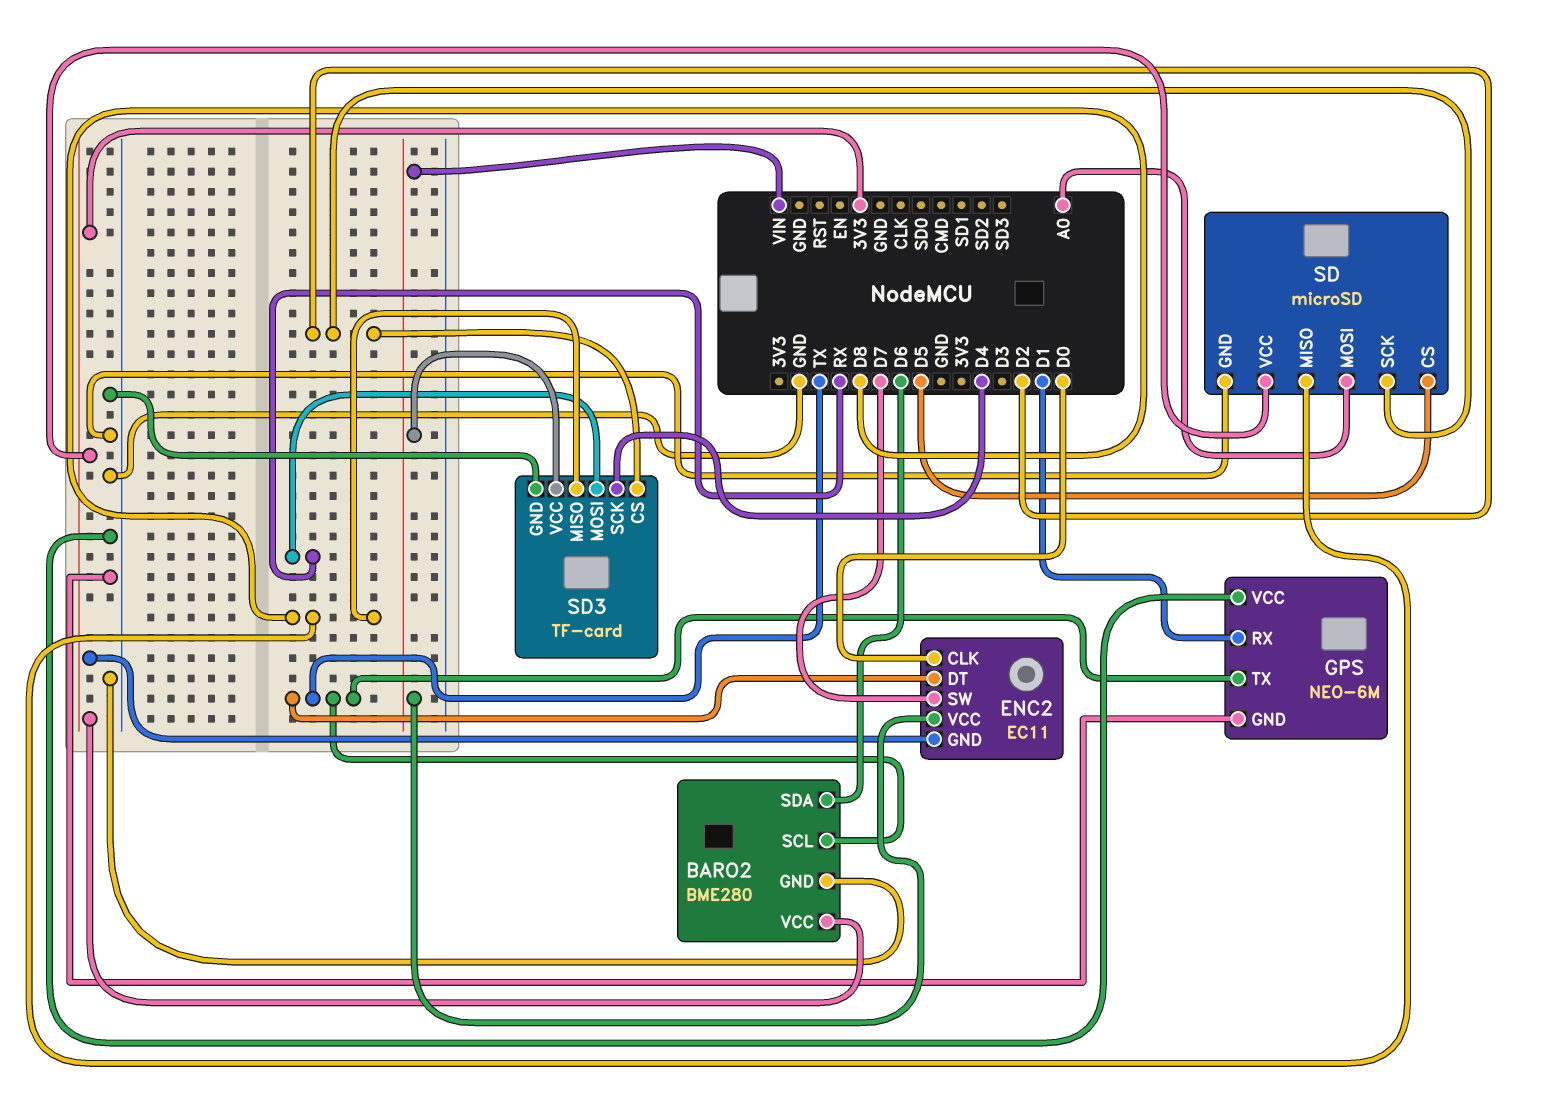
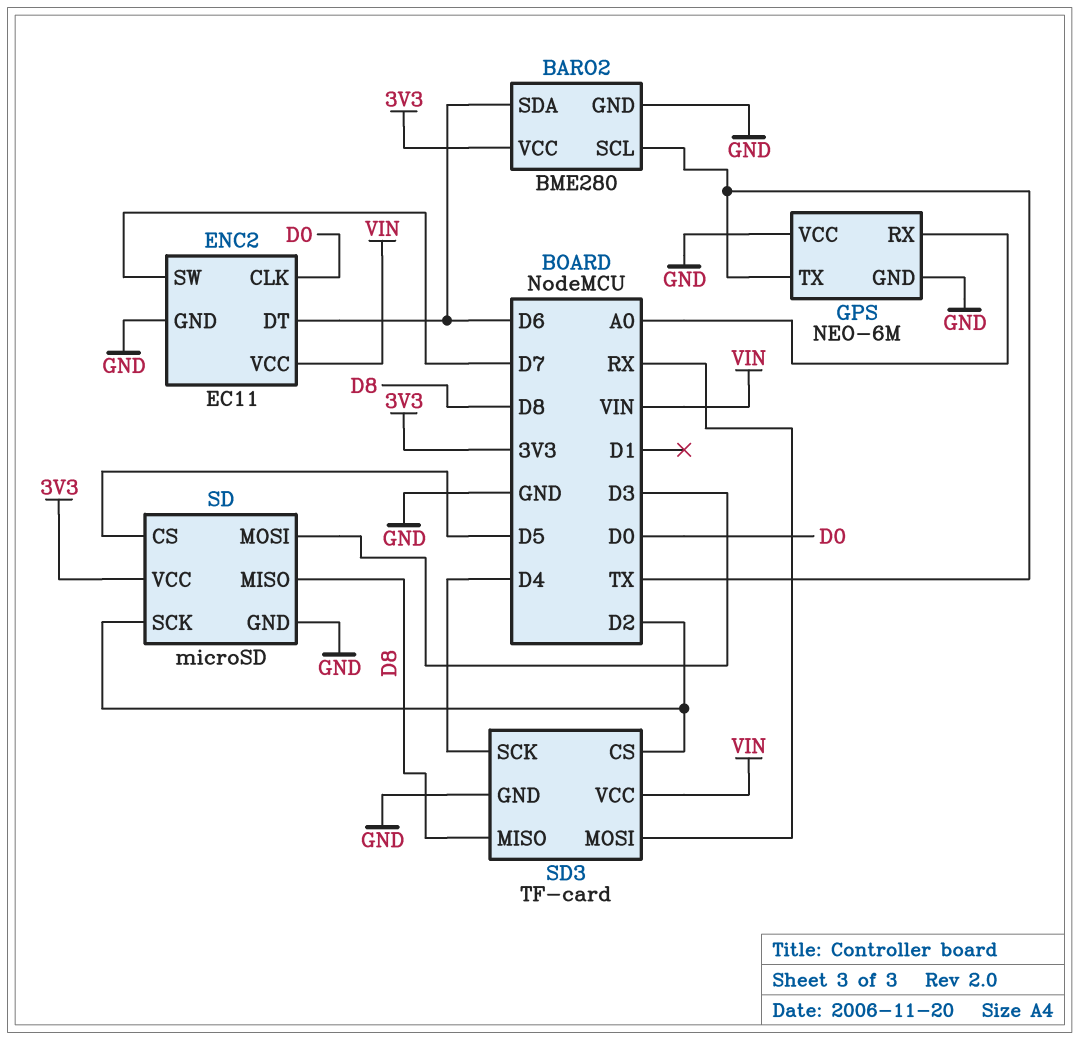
ENC2 pin DT: TX -> D6
ENC2 pin GND: 3V3 -> GND
GPS pin RX: D1 -> A0
SD pin MOSI: A0 -> D3

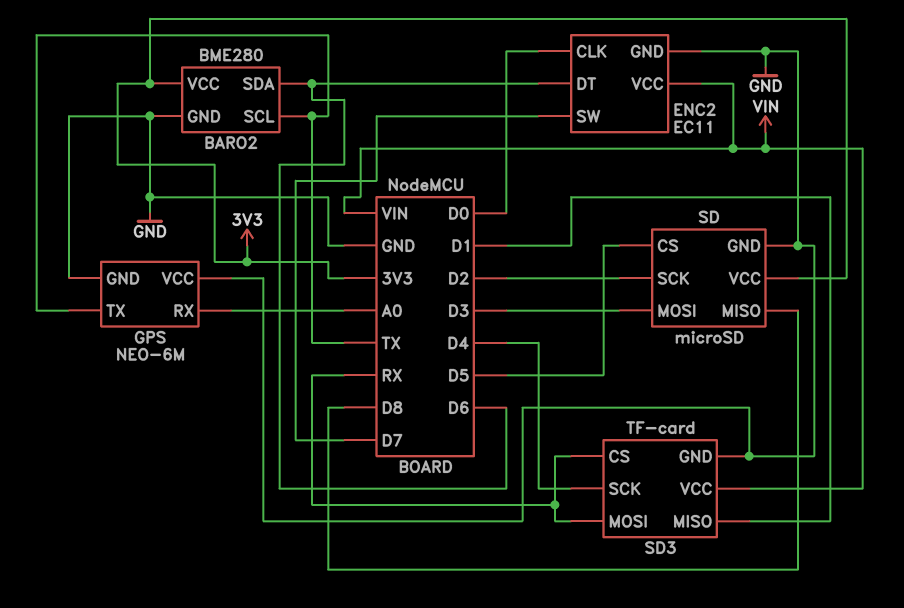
SD3 pin CS: D2 -> RX
SD3 pin MISO: D8 -> D1

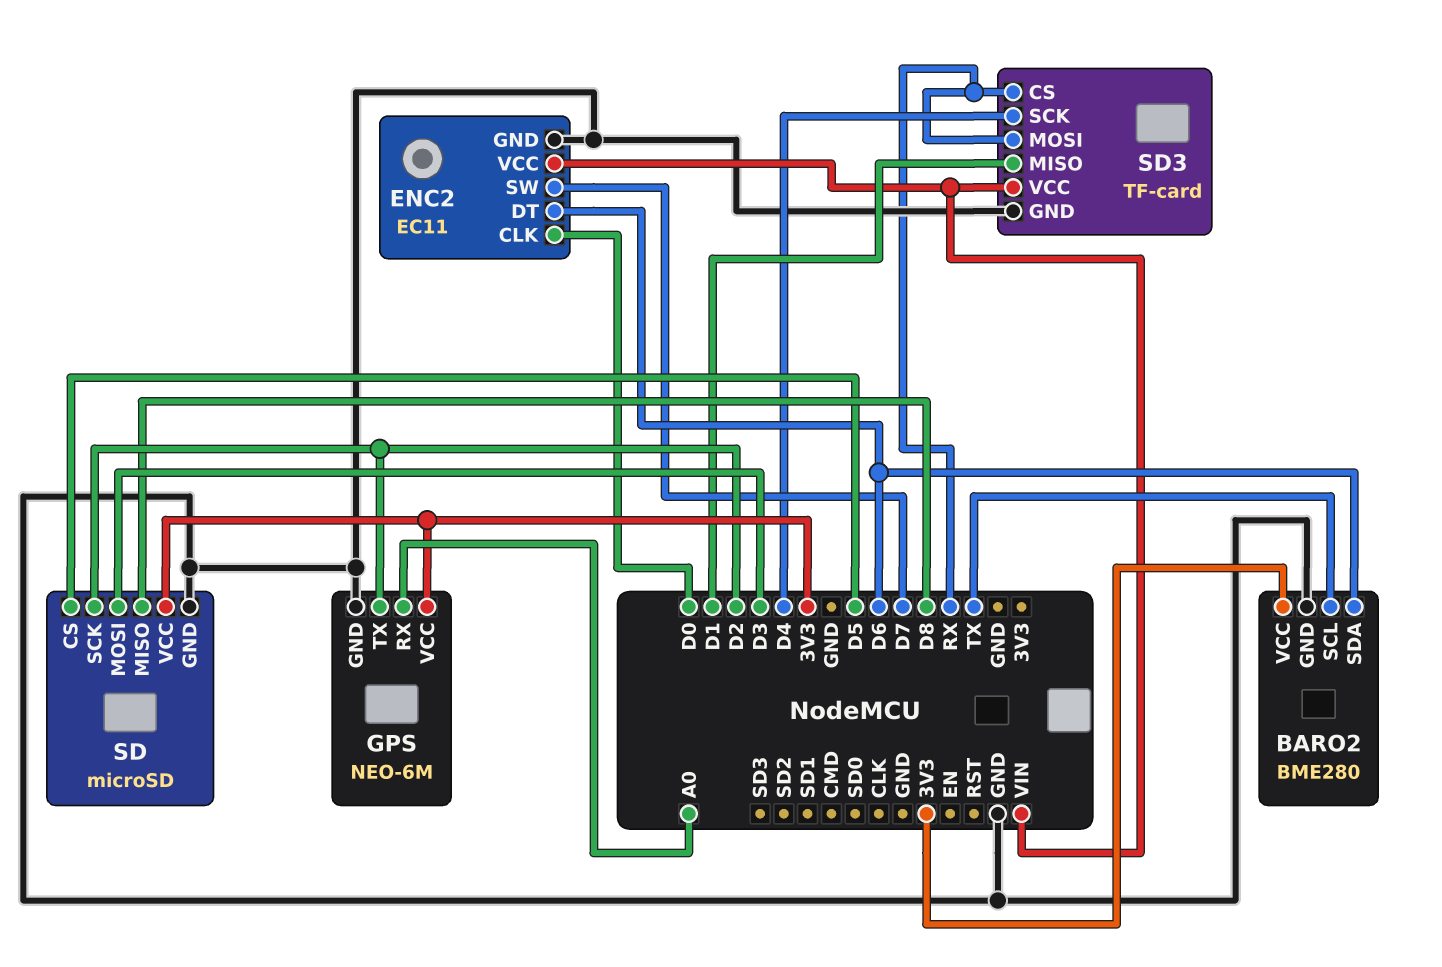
GPS pin TX: TX -> D2
GPS pin VCC: GND -> 3V3

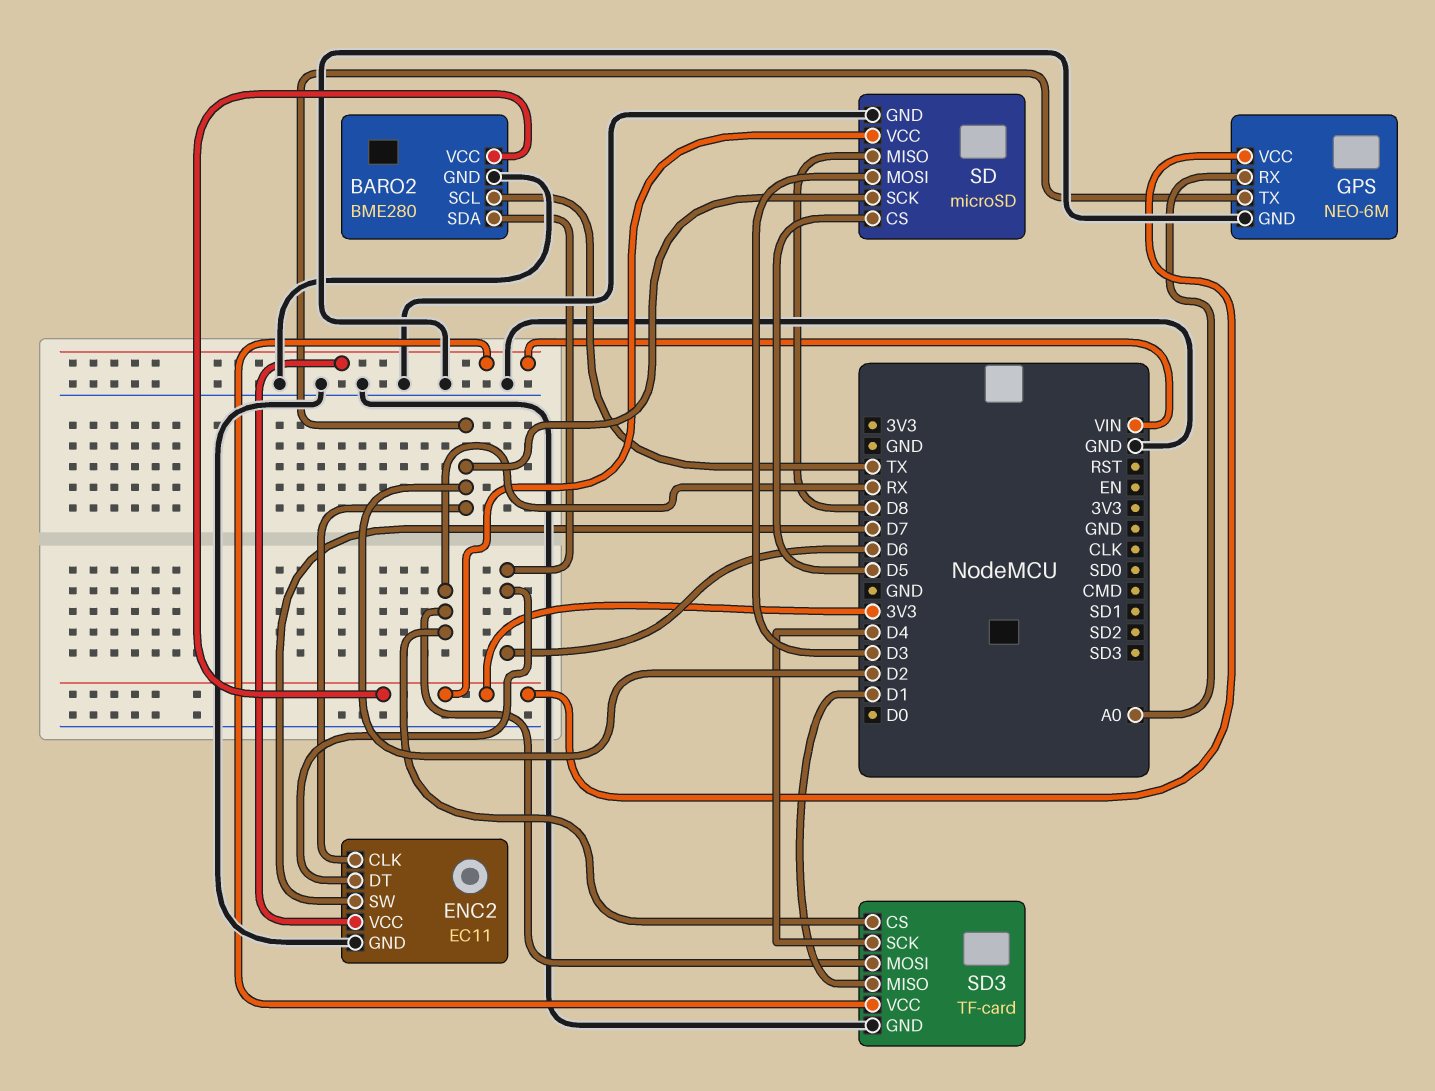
ENC2 pin CLK: D0 -> D2

